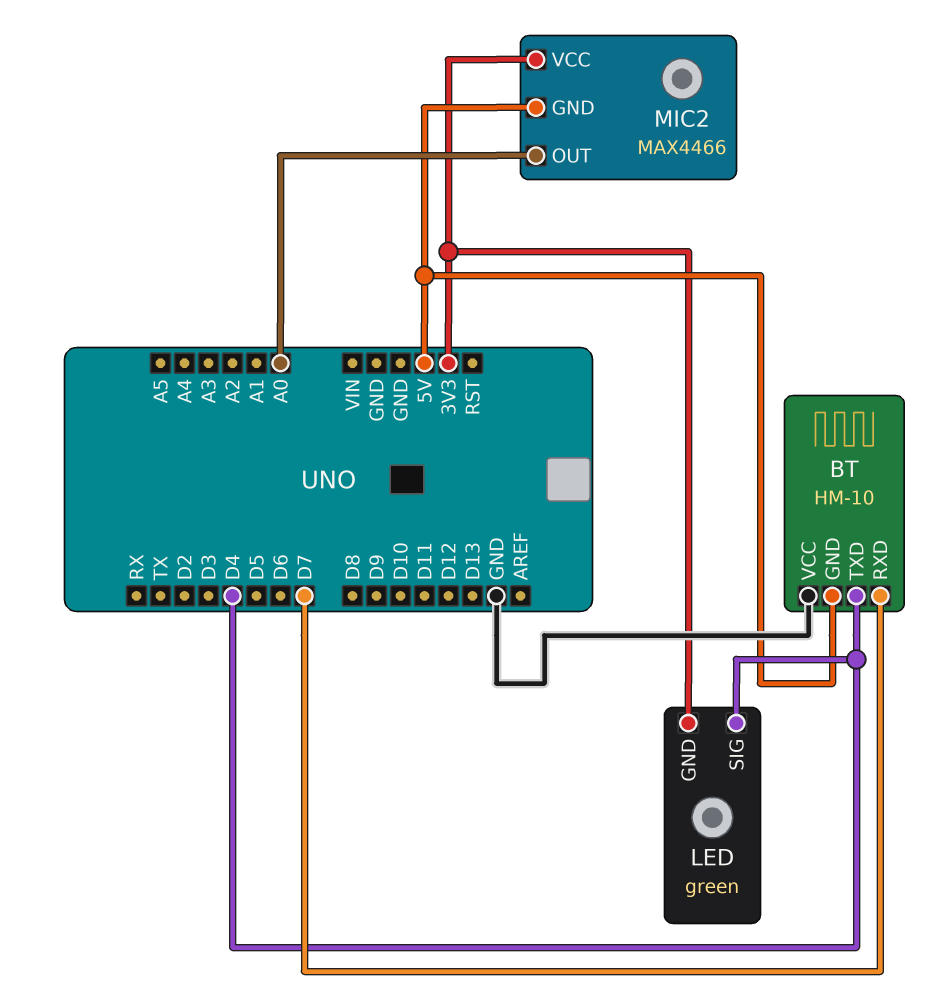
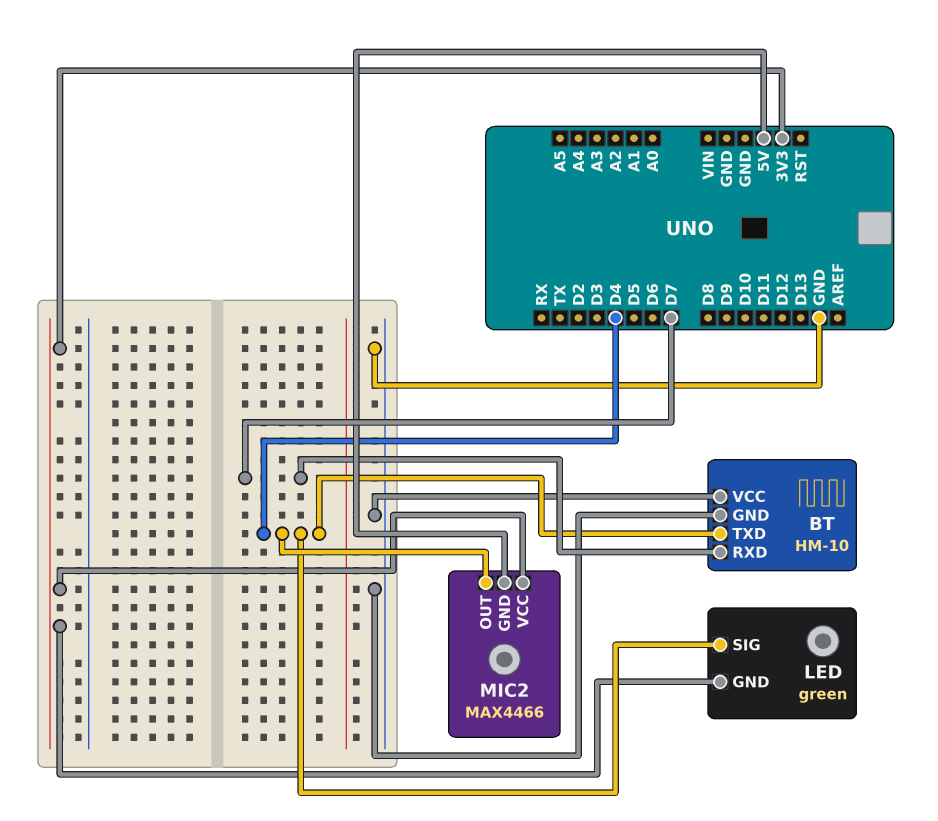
BT pin GND: 5V -> GND
MIC2 pin OUT: A0 -> D4

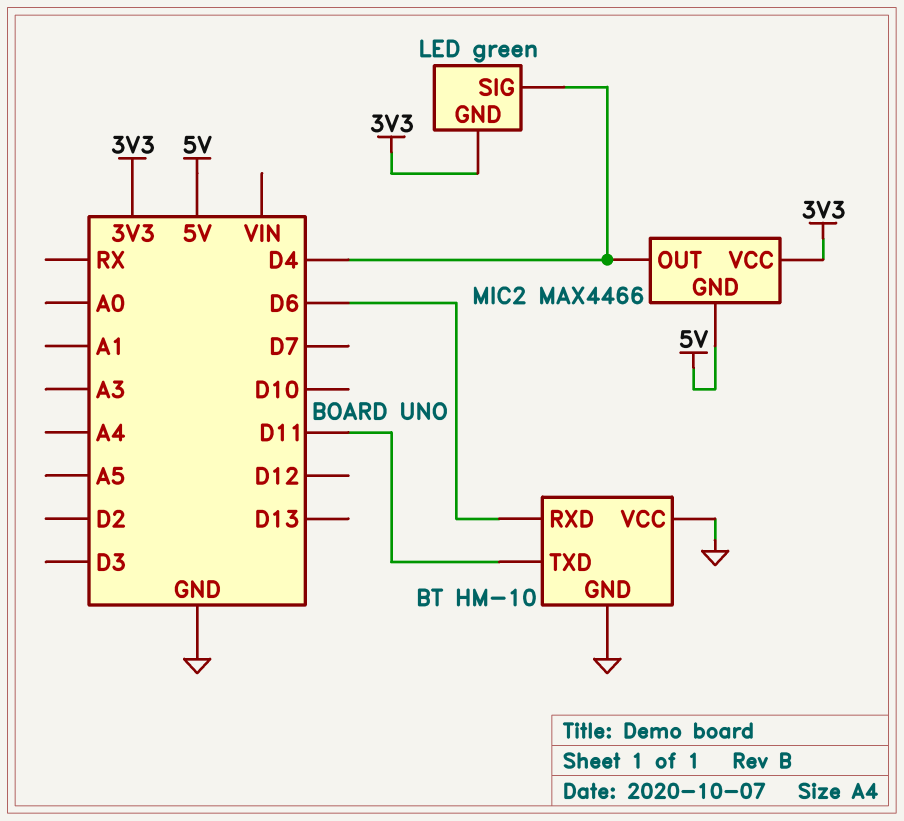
BT pin RXD: D7 -> D6
BT pin TXD: D4 -> D11

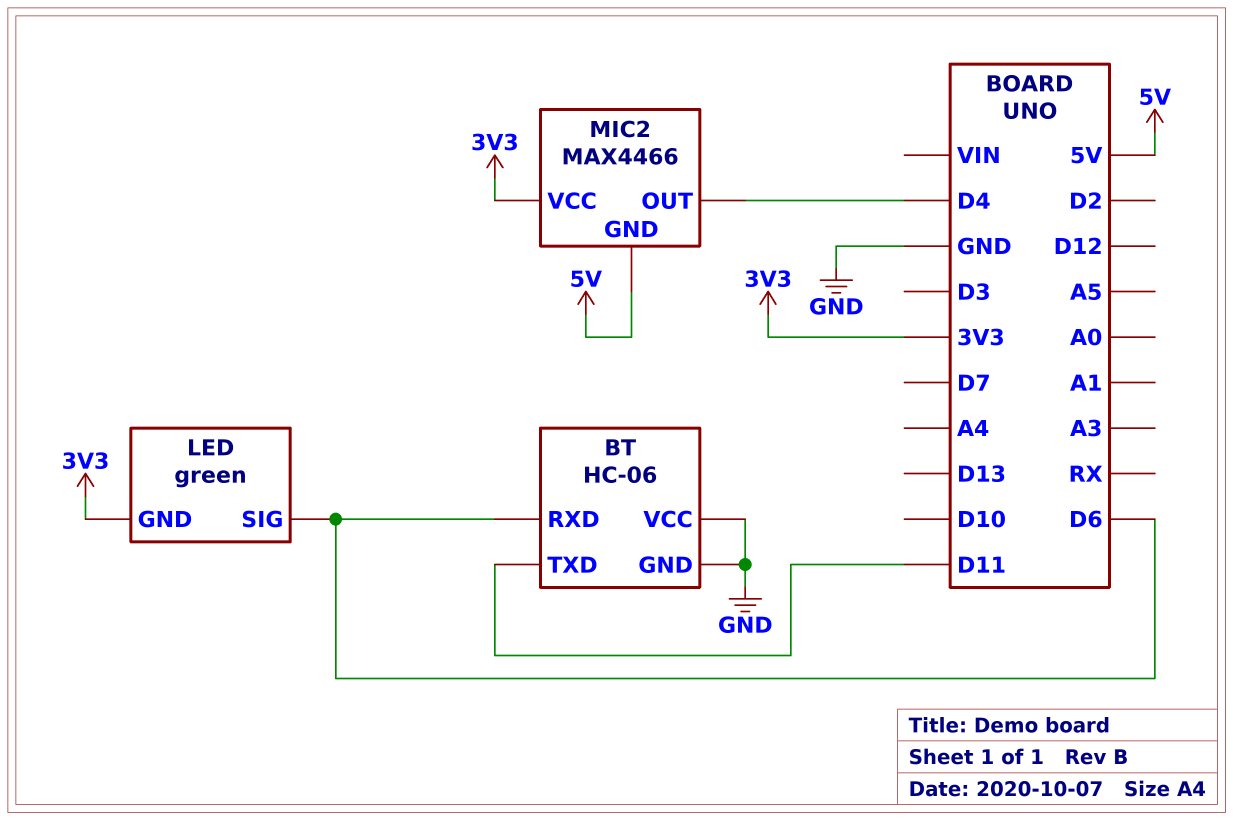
BT: HM-10 -> HC-06
LED pin SIG: D4 -> D6

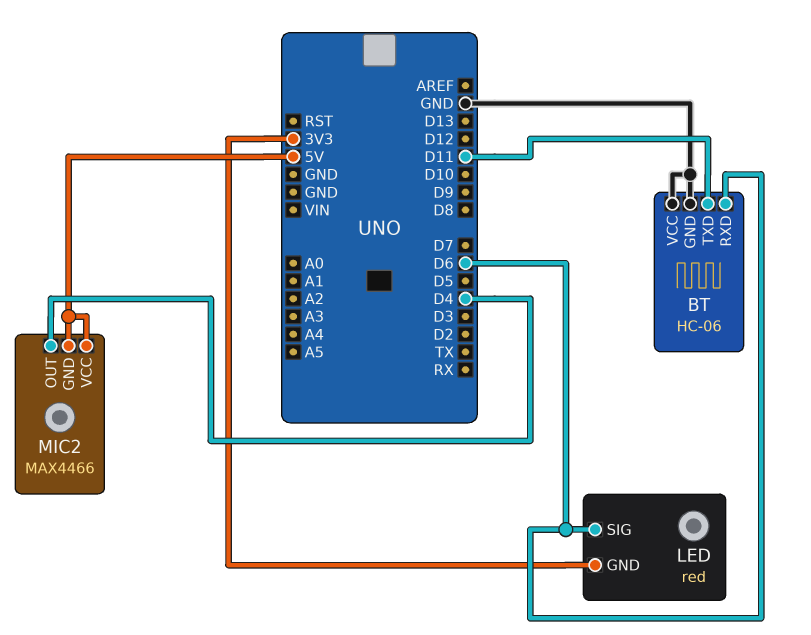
LED: green -> red
MIC2 pin VCC: 3V3 -> 5V

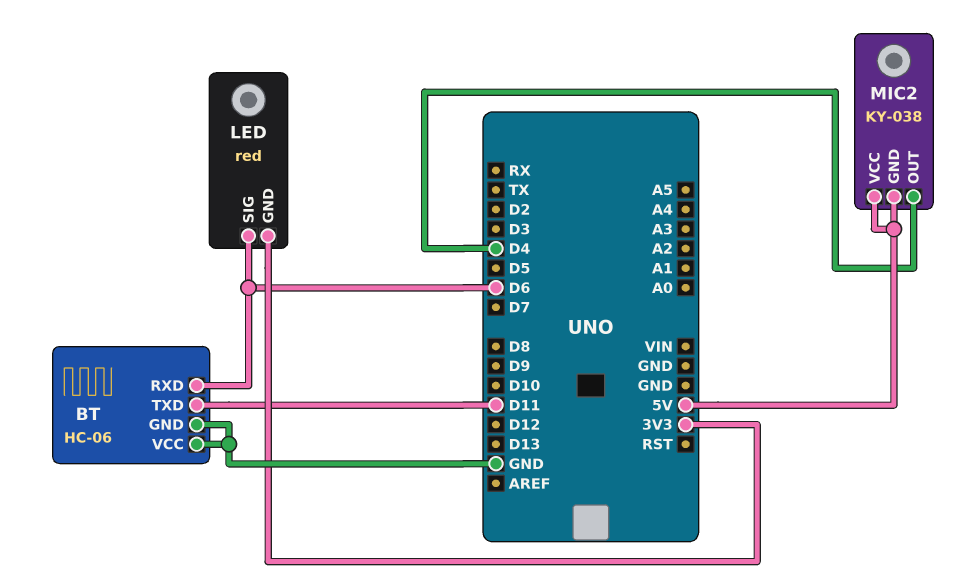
MIC2: MAX4466 -> KY-038

